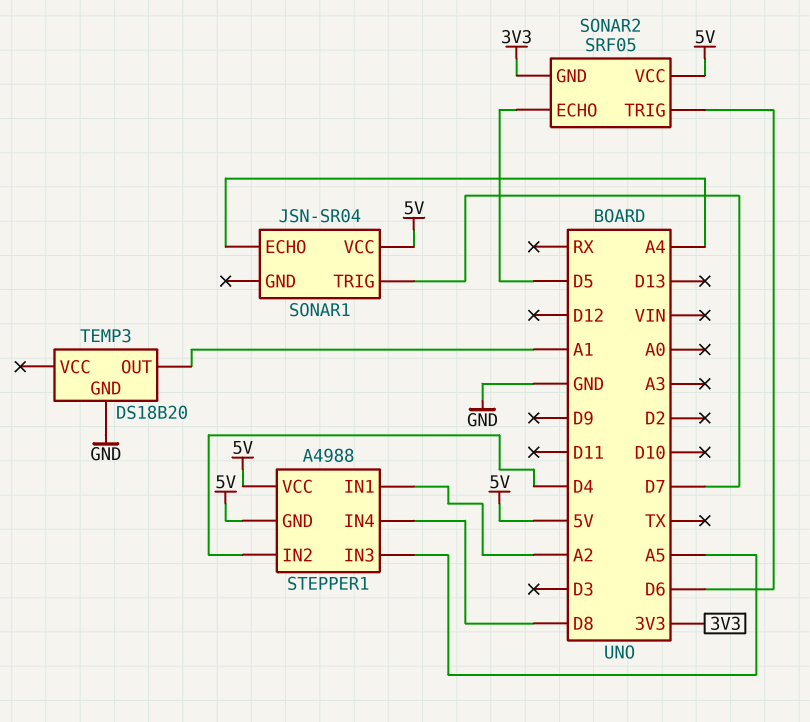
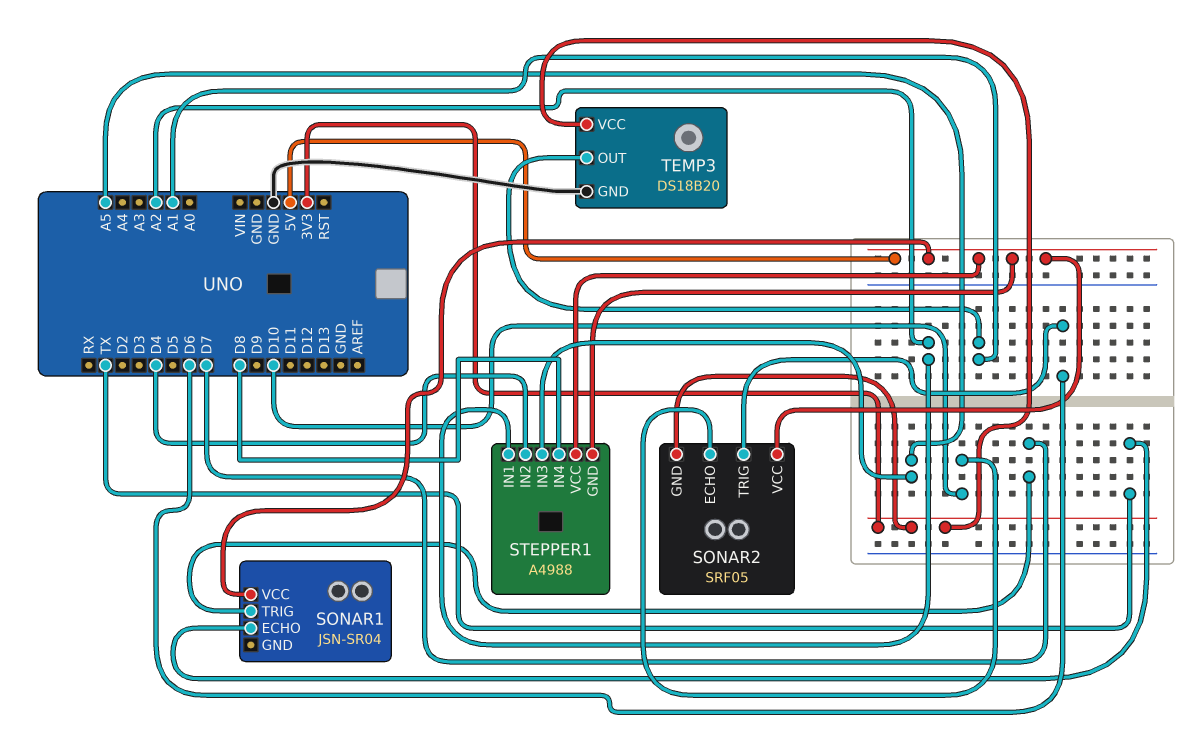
SONAR1 pin ECHO: A4 -> TX
SONAR2 pin ECHO: D5 -> D10
TEMP3 pin VCC: none -> 3V3

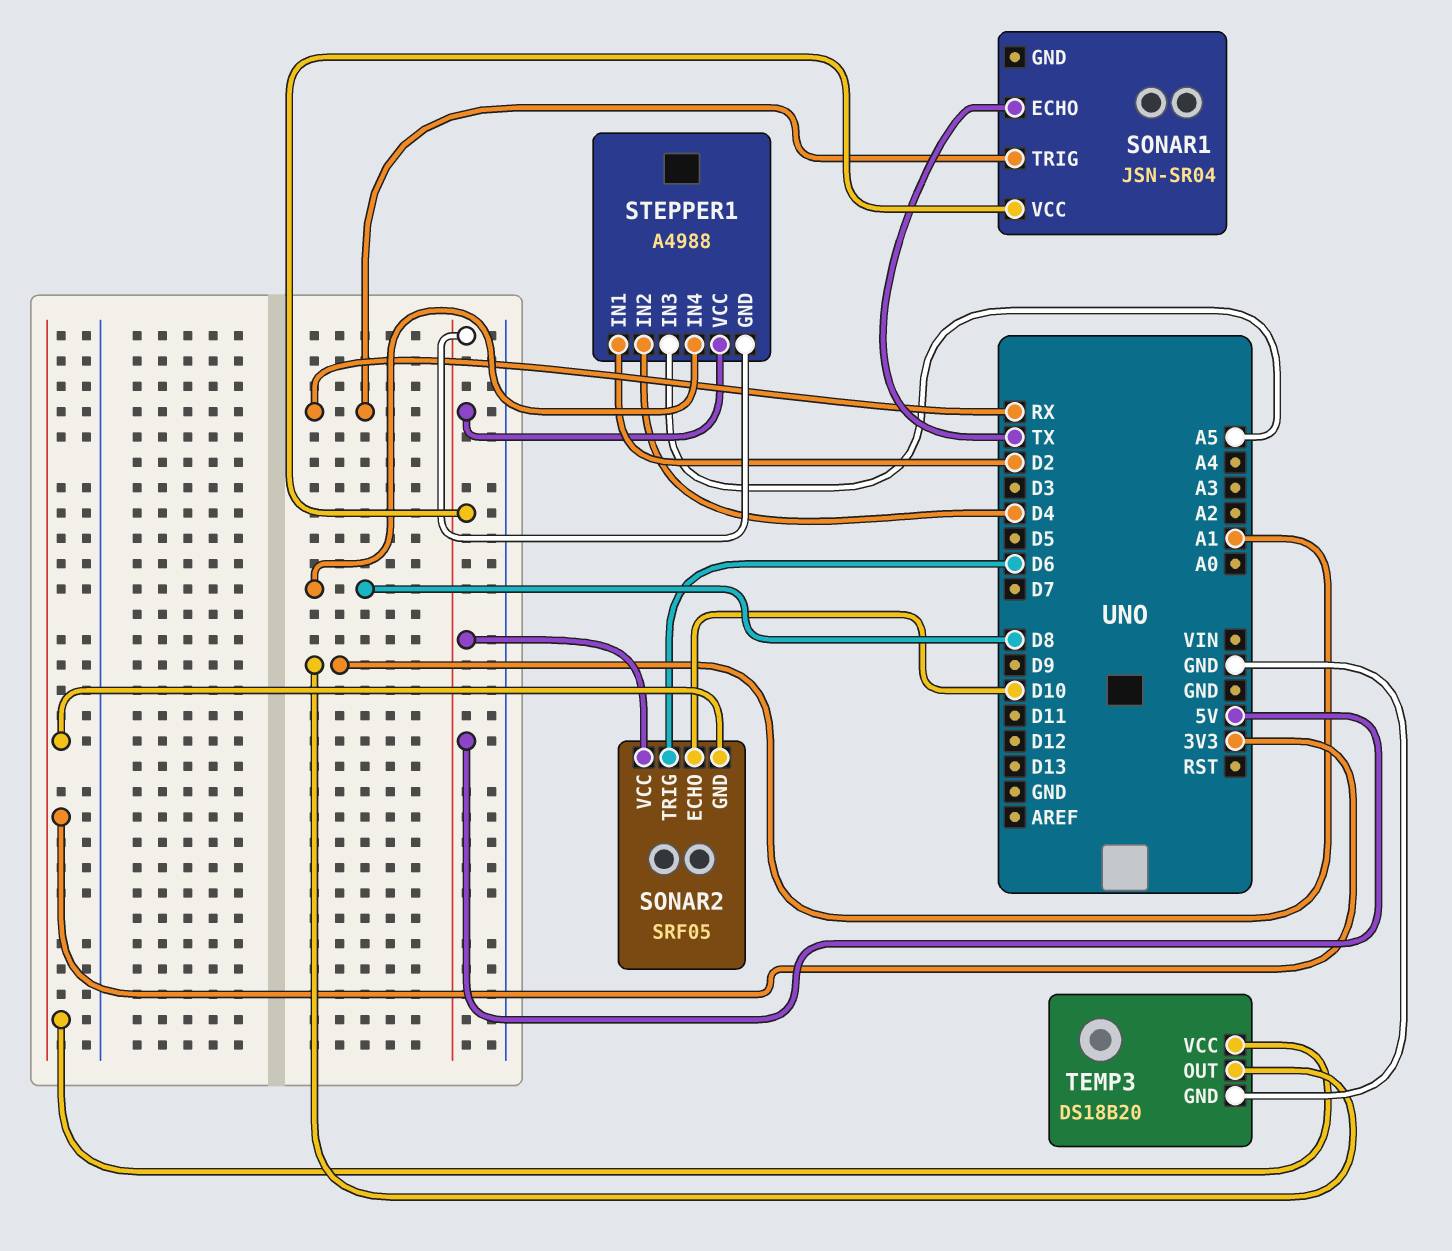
SONAR1 pin TRIG: D7 -> RX
STEPPER1 pin IN1: A2 -> D2

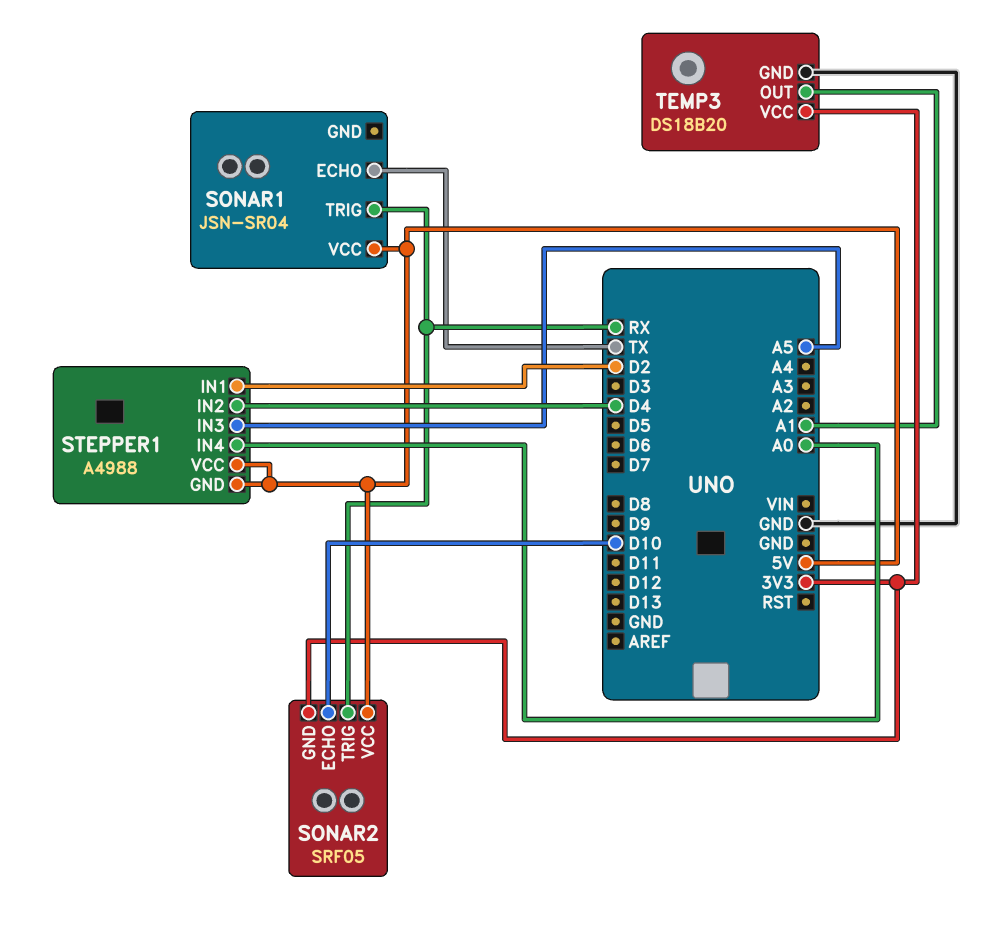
SONAR2 pin TRIG: D6 -> RX
STEPPER1 pin IN4: D8 -> A0

